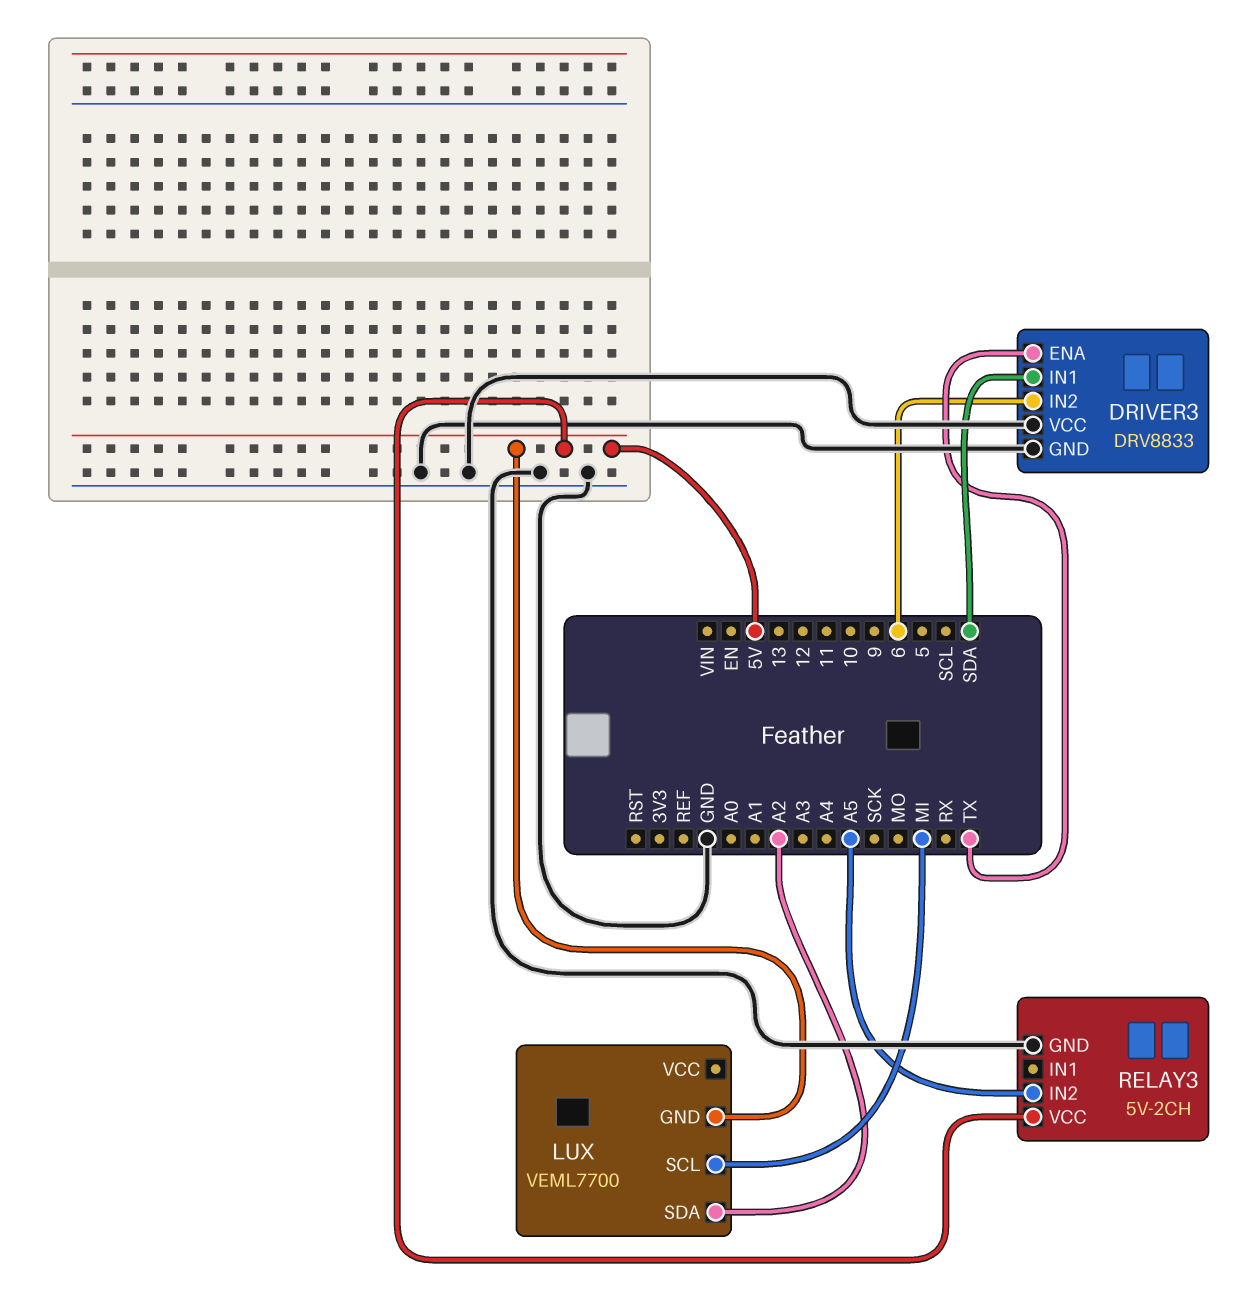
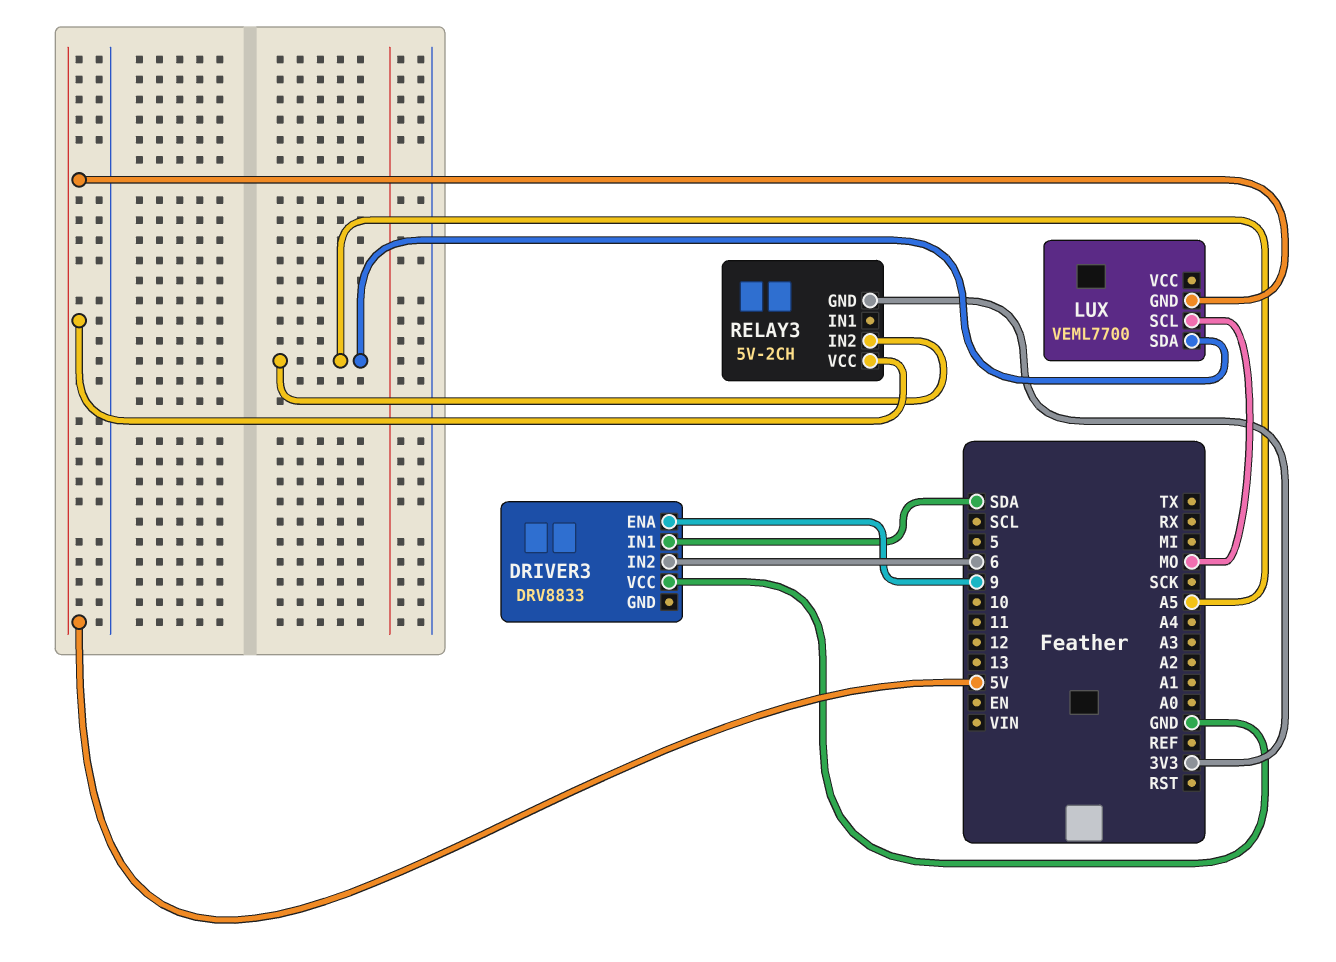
DRIVER3 pin ENA: TX -> 9
DRIVER3 pin GND: GND -> none
LUX pin SCL: MI -> MO
LUX pin SDA: A2 -> A5
RELAY3 pin GND: GND -> 3V3

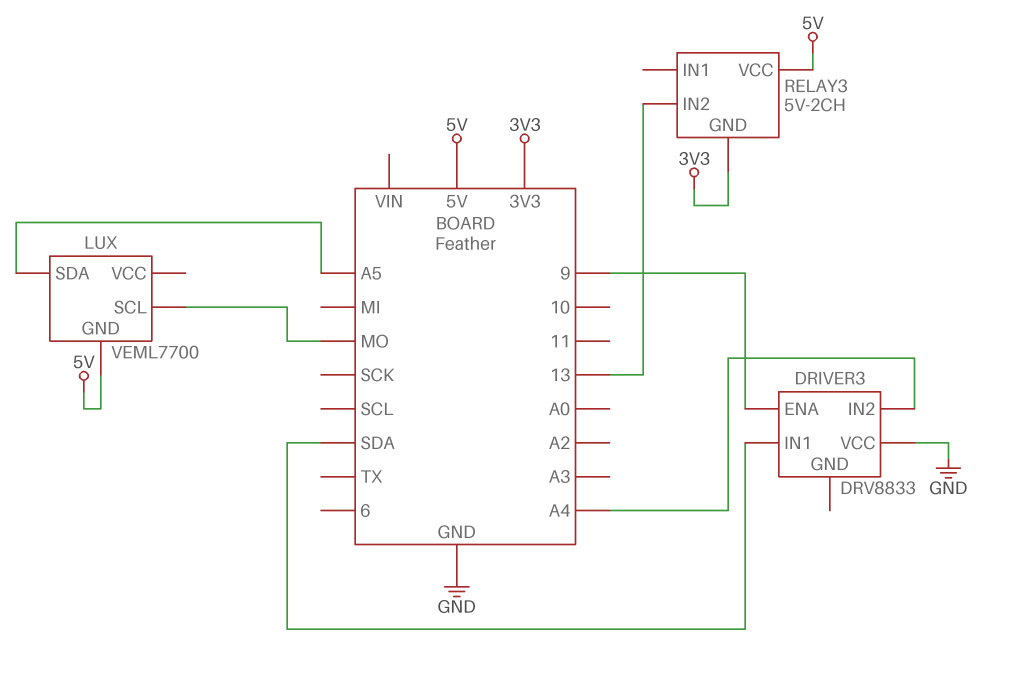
DRIVER3 pin IN2: 6 -> A4
RELAY3 pin IN2: A5 -> 13

